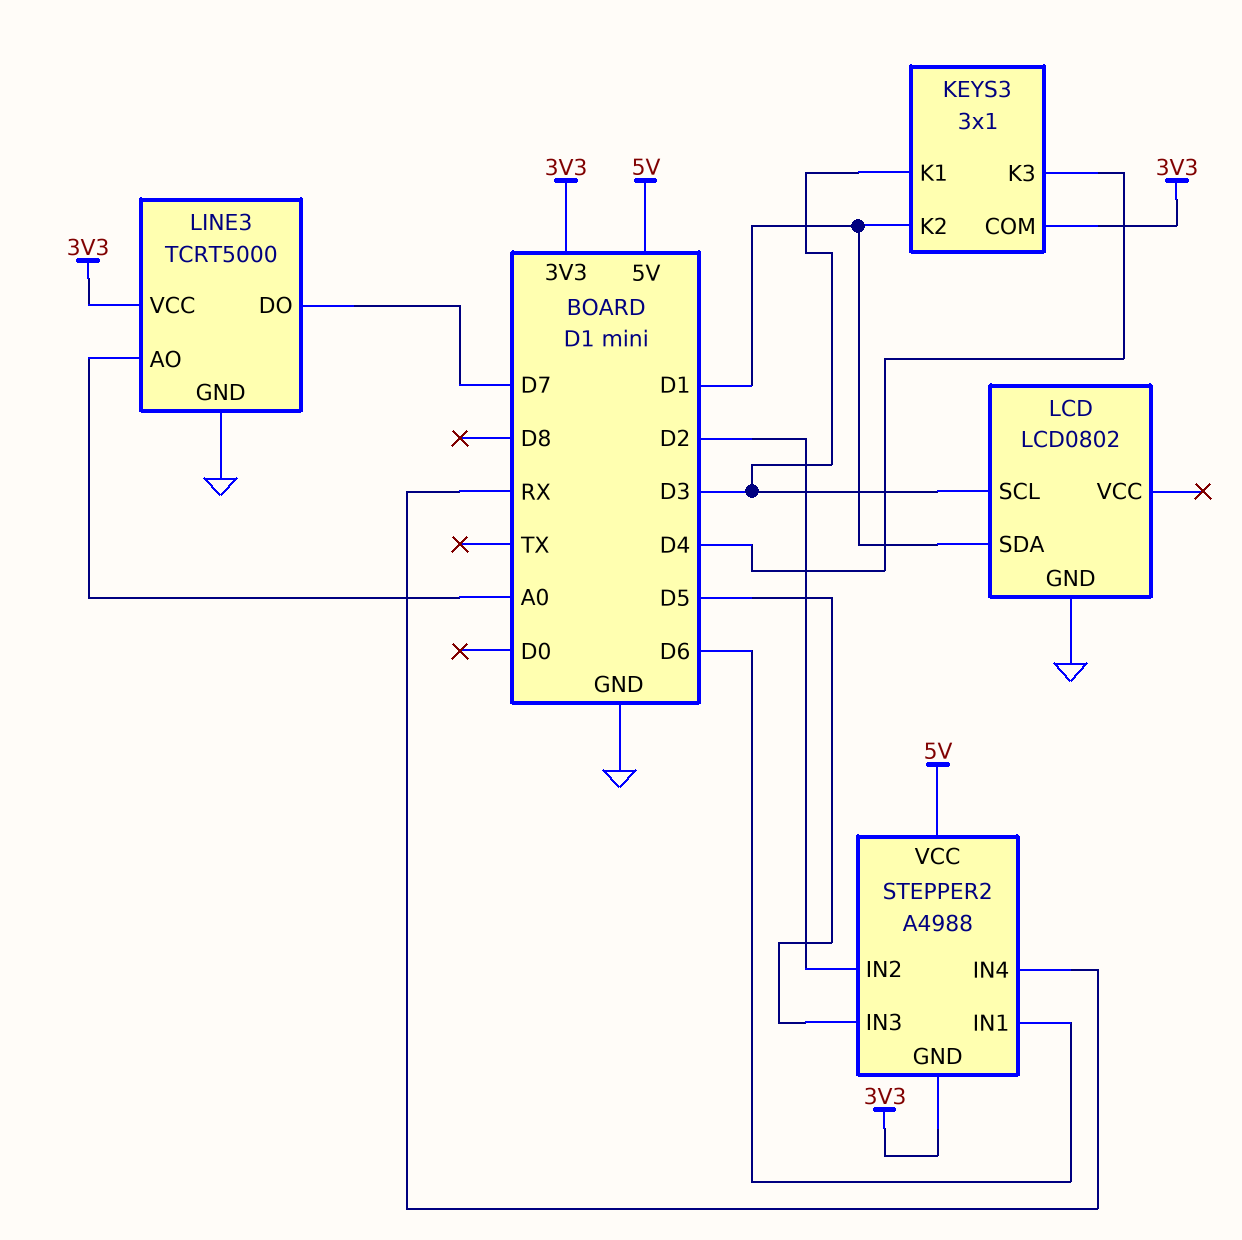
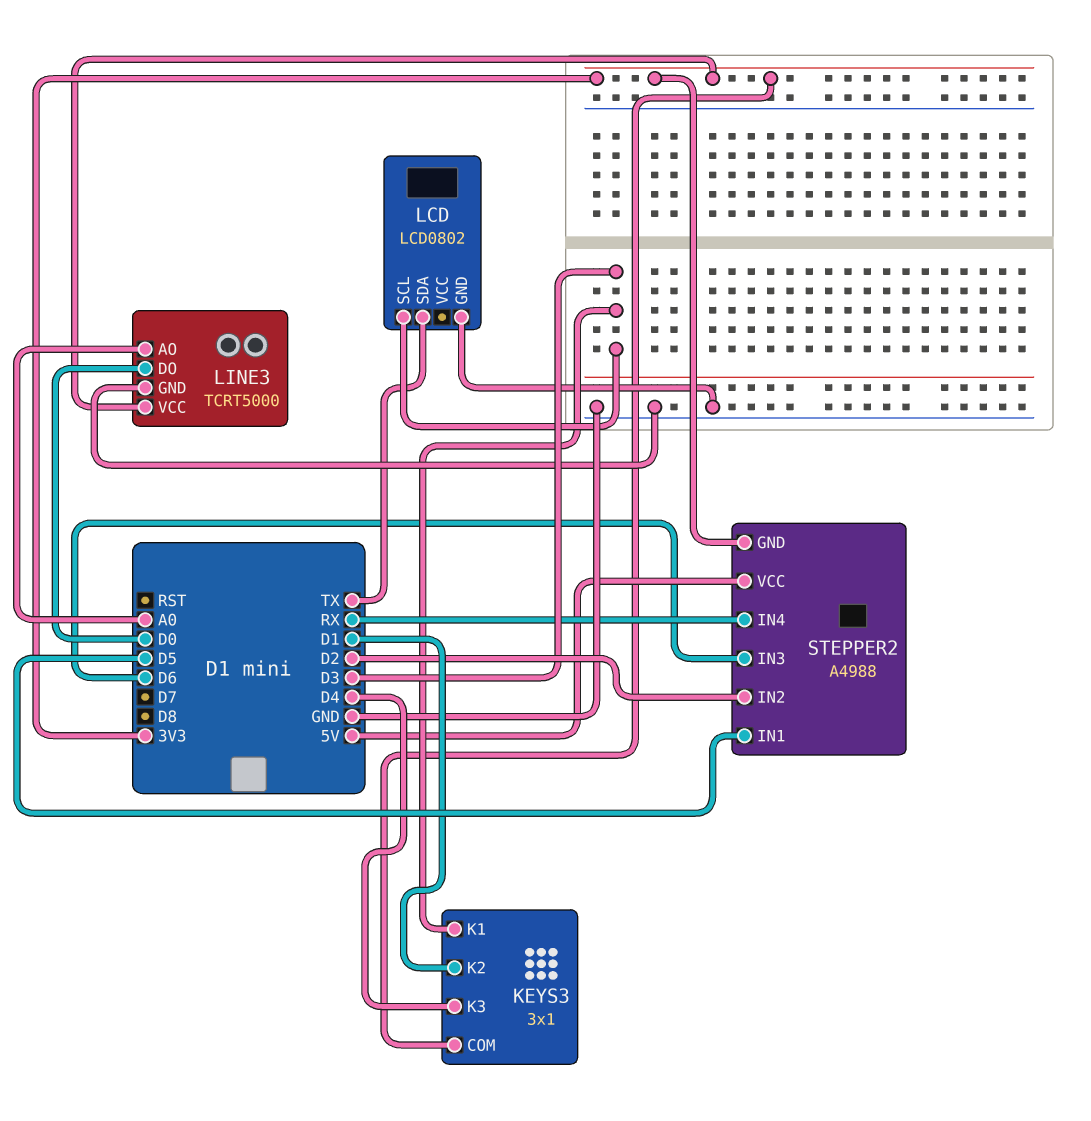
LCD pin SDA: D1 -> TX
LINE3 pin DO: D7 -> D0
STEPPER2 pin IN1: D6 -> D5
STEPPER2 pin IN3: D5 -> D6

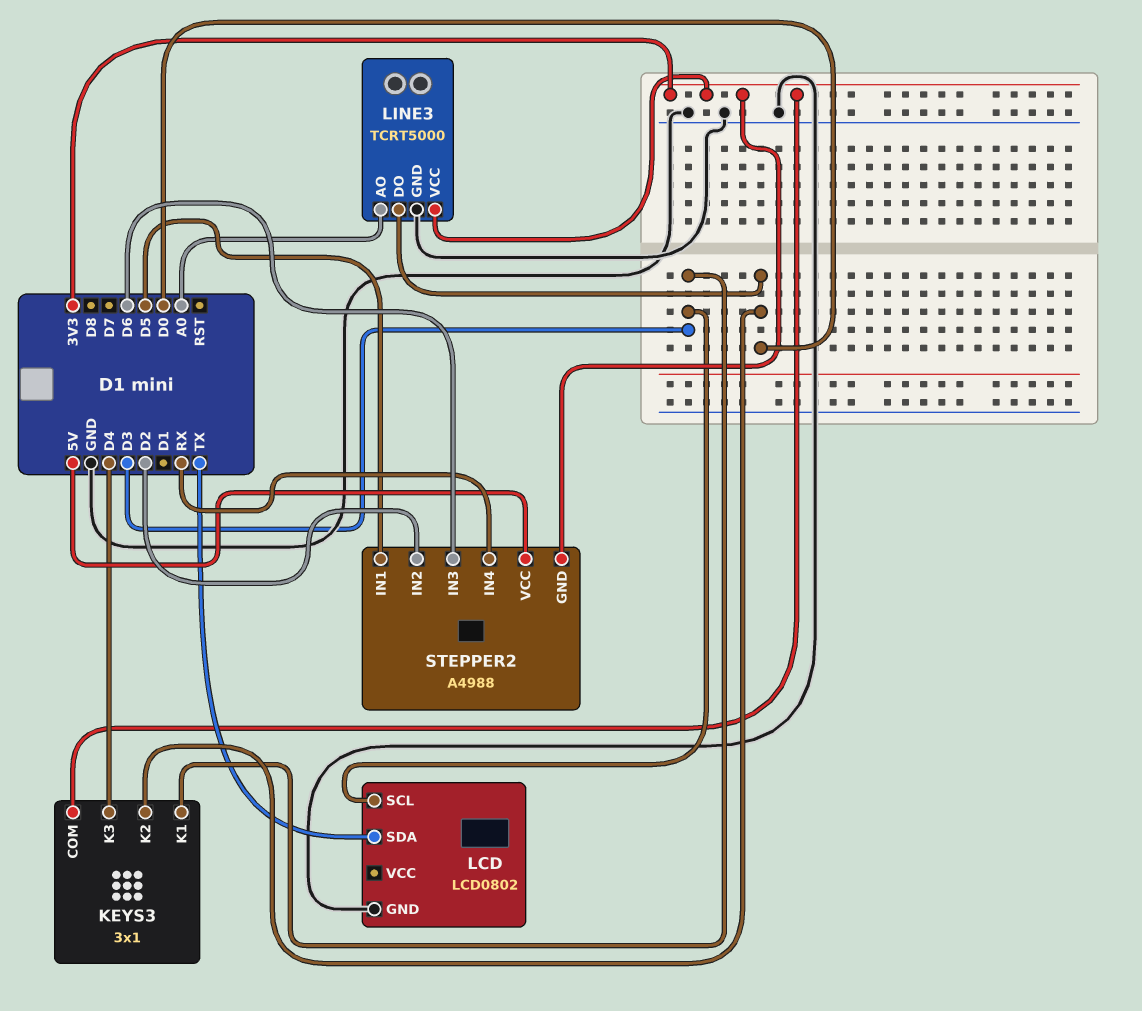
KEYS3 pin K2: D1 -> D0

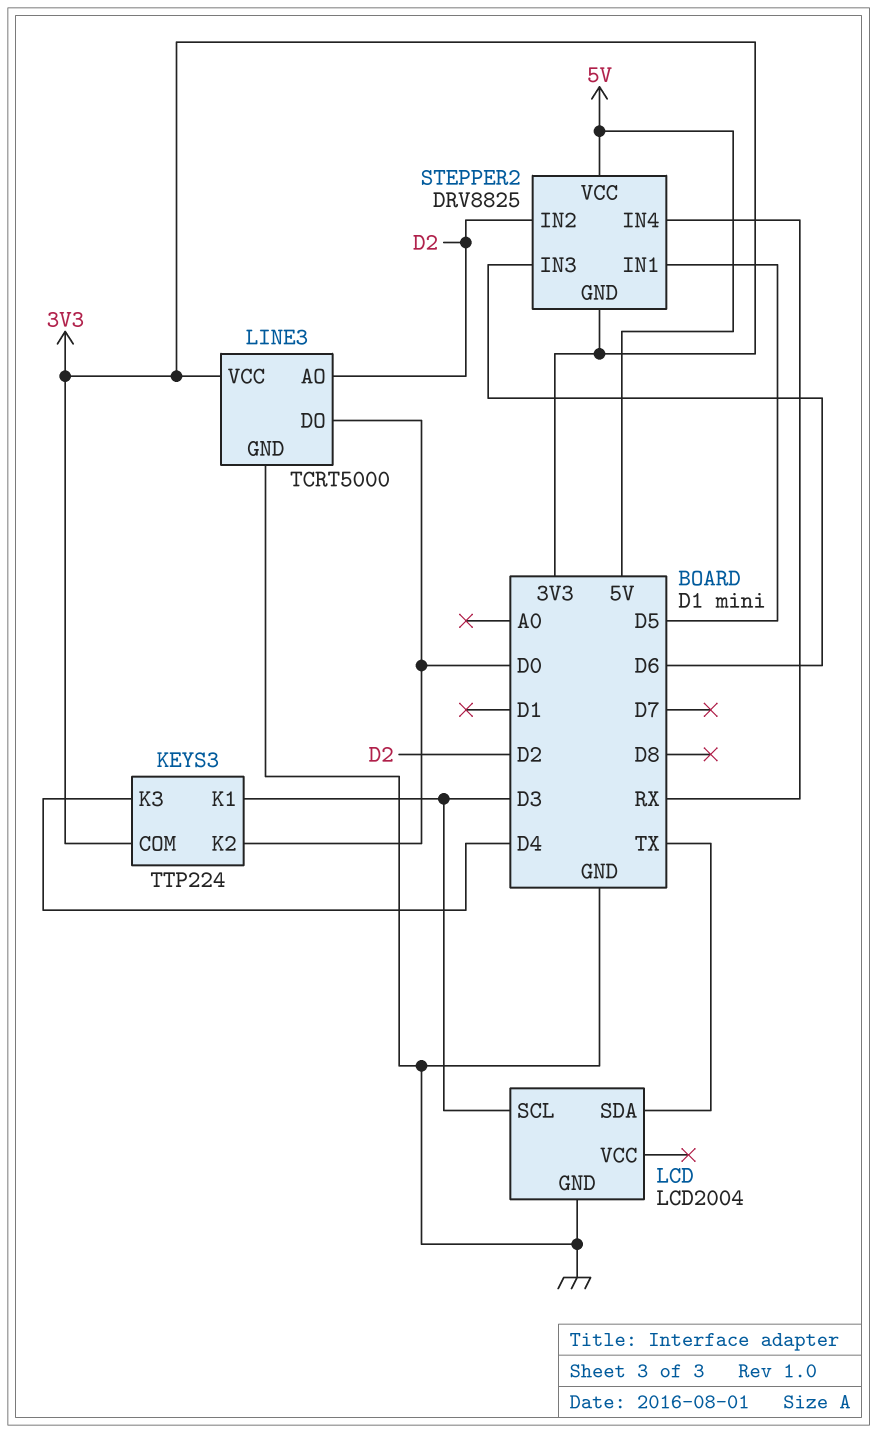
KEYS3: 3x1 -> TTP224
LCD: LCD0802 -> LCD2004
LINE3 pin AO: A0 -> D2
STEPPER2: A4988 -> DRV8825

